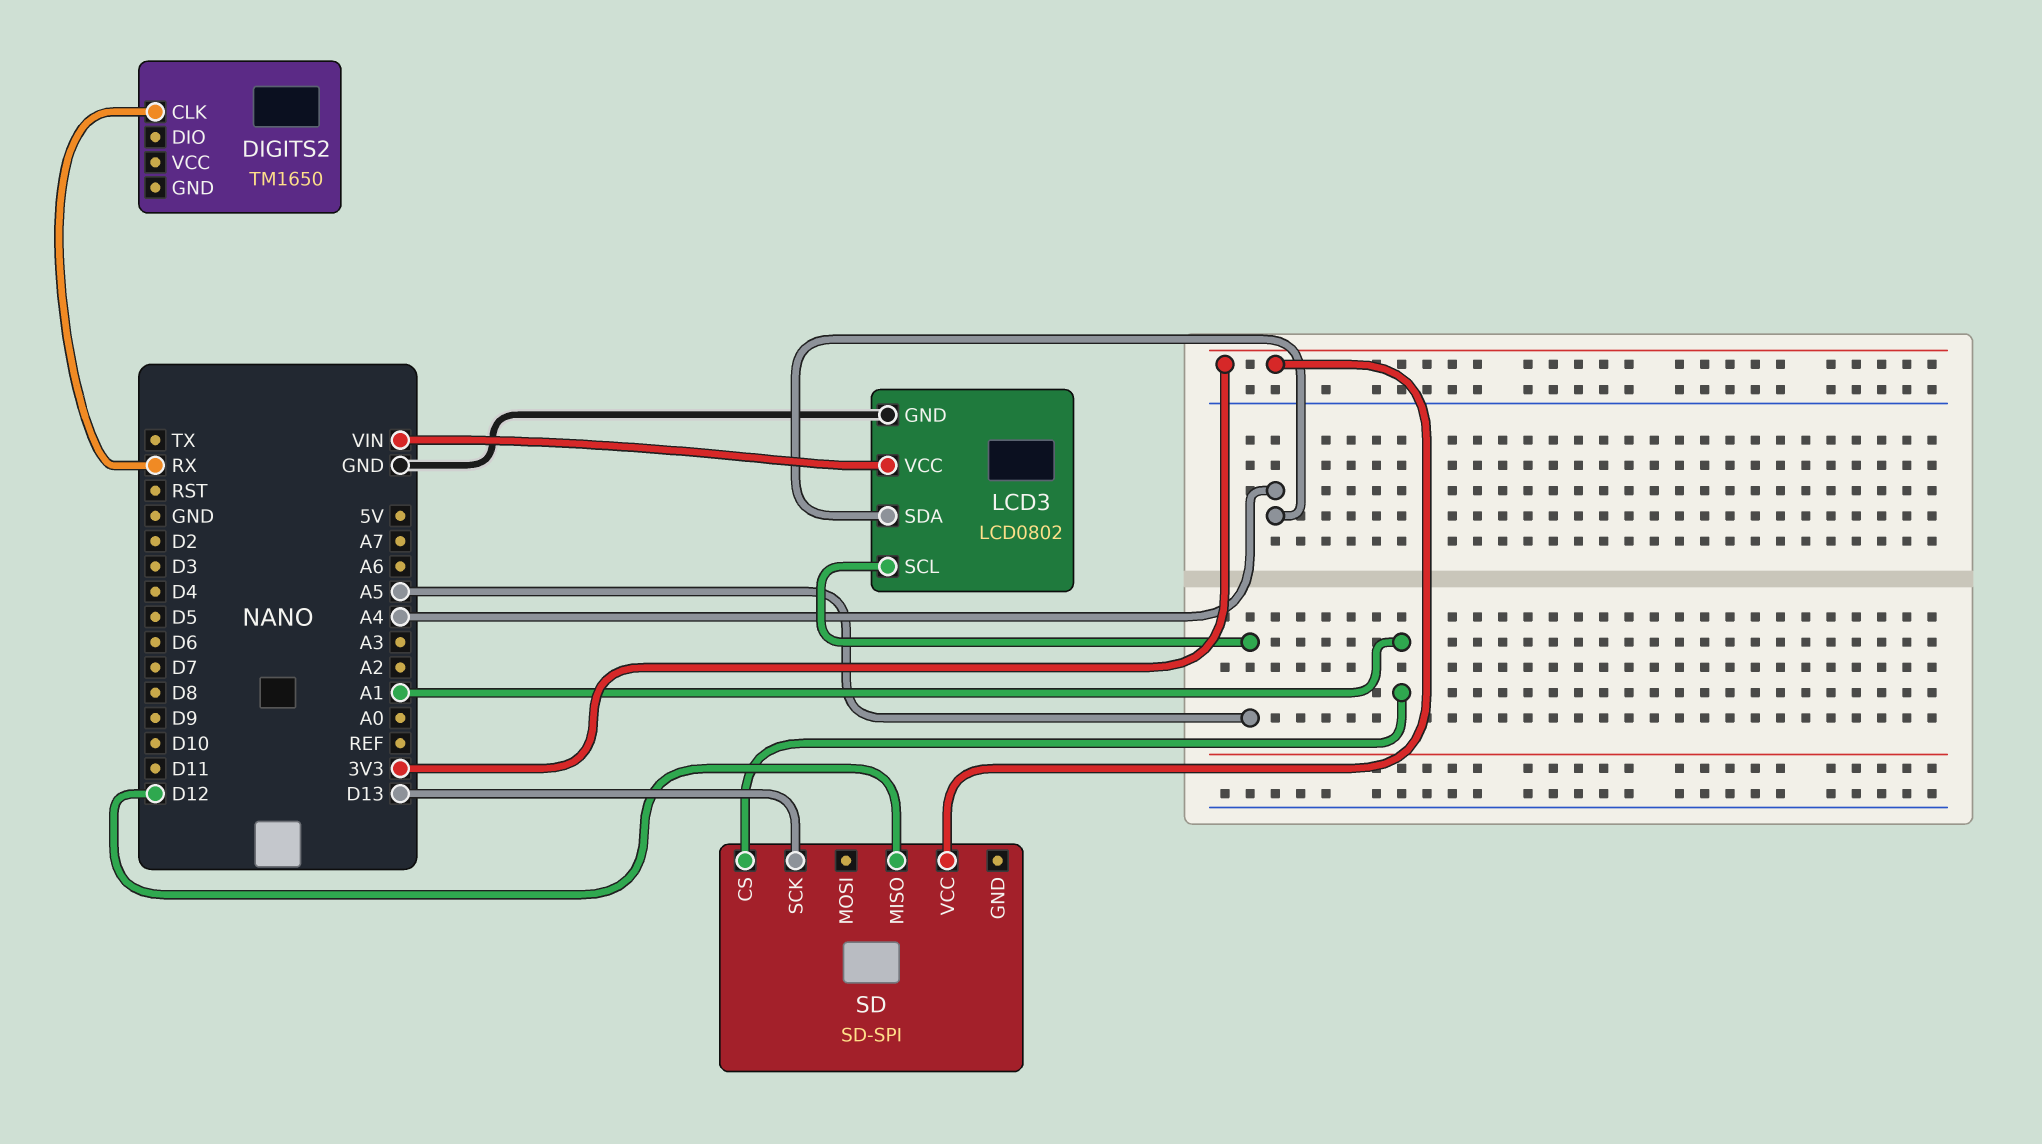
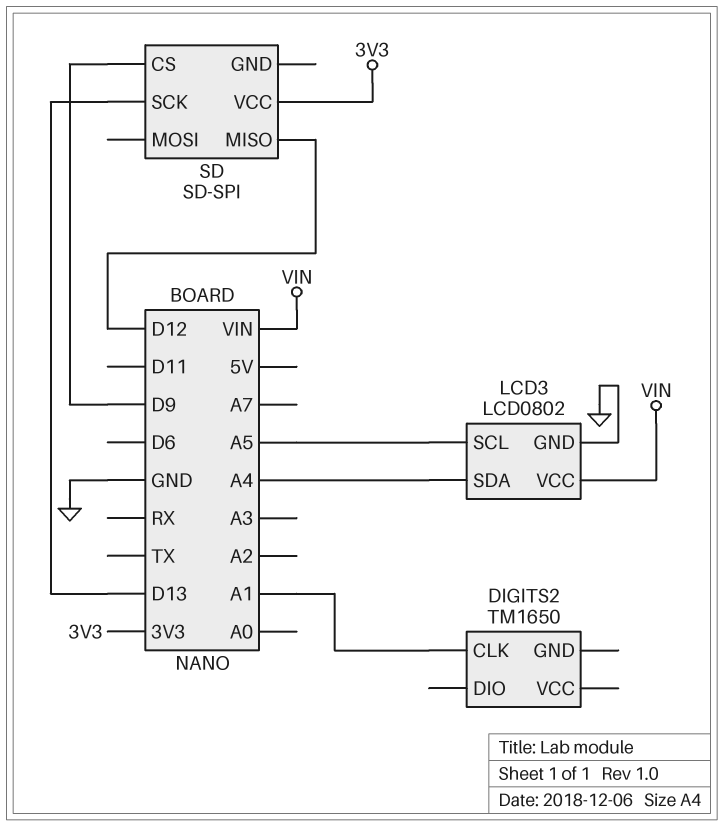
DIGITS2 pin CLK: RX -> A1
SD pin CS: A1 -> D9

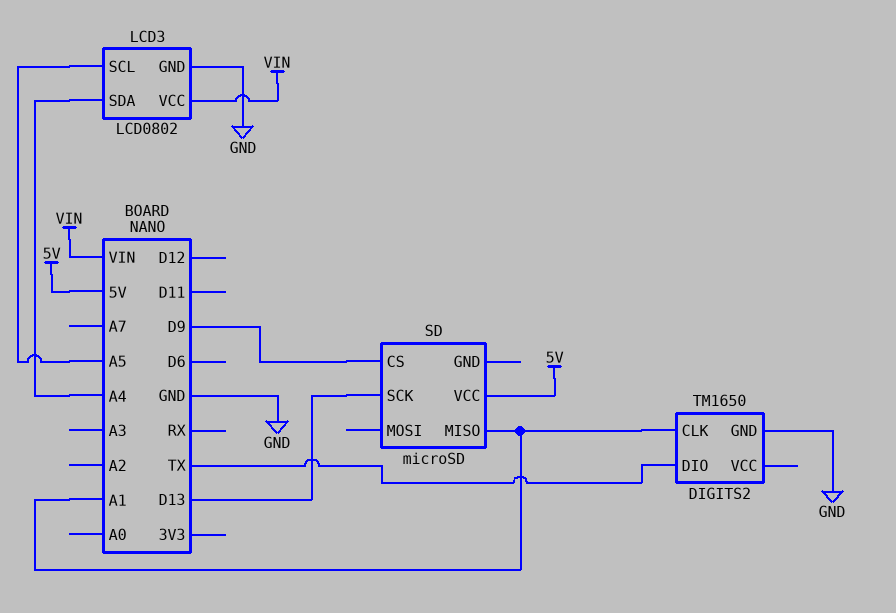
DIGITS2 pin DIO: none -> TX
DIGITS2 pin GND: none -> GND
SD: SD-SPI -> microSD
SD pin MISO: D12 -> A1
SD pin VCC: 3V3 -> 5V

